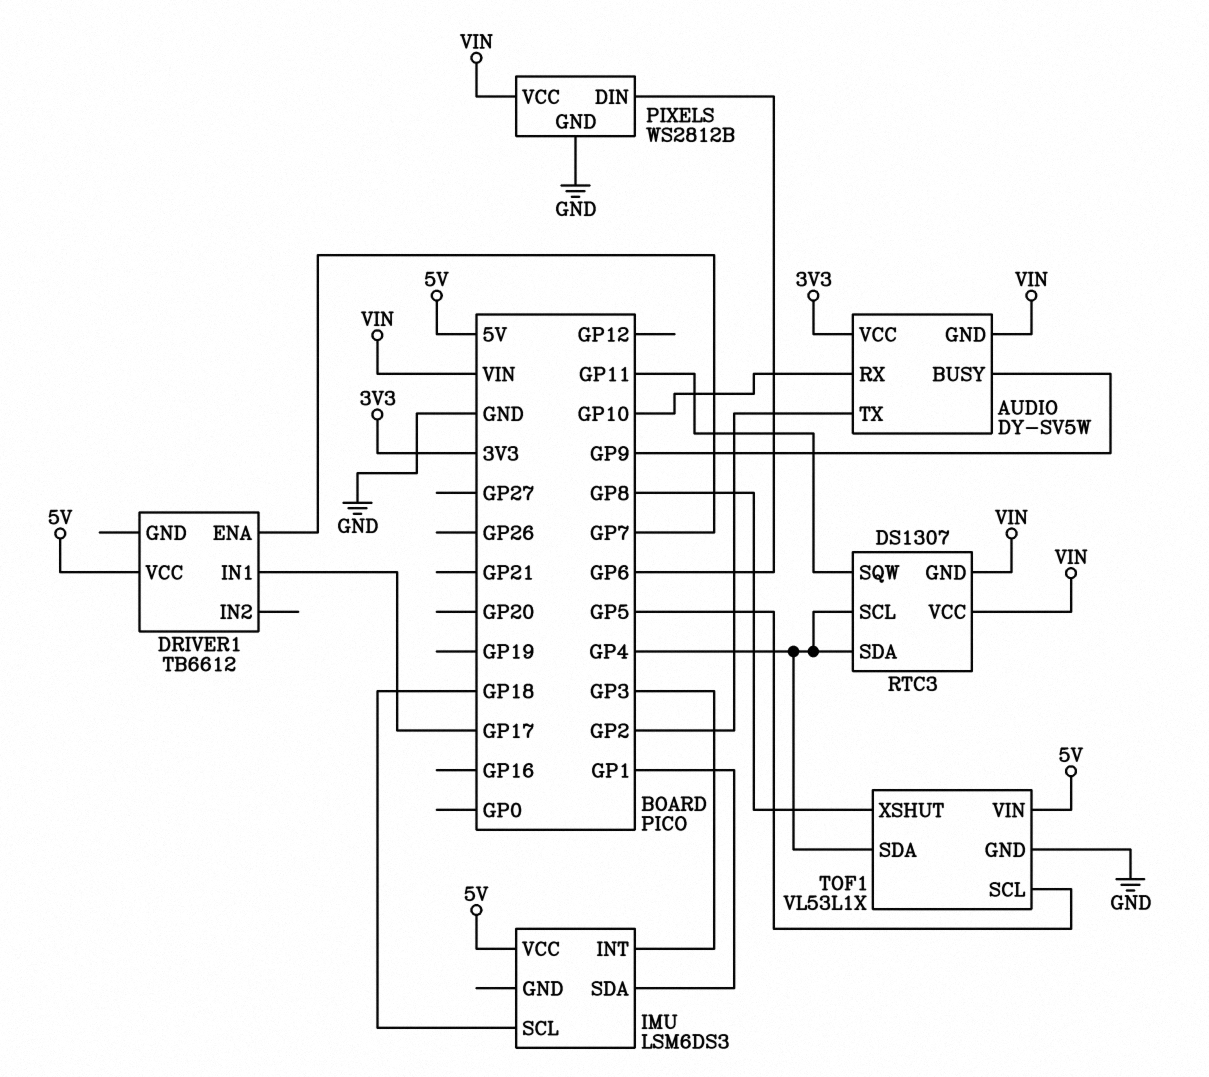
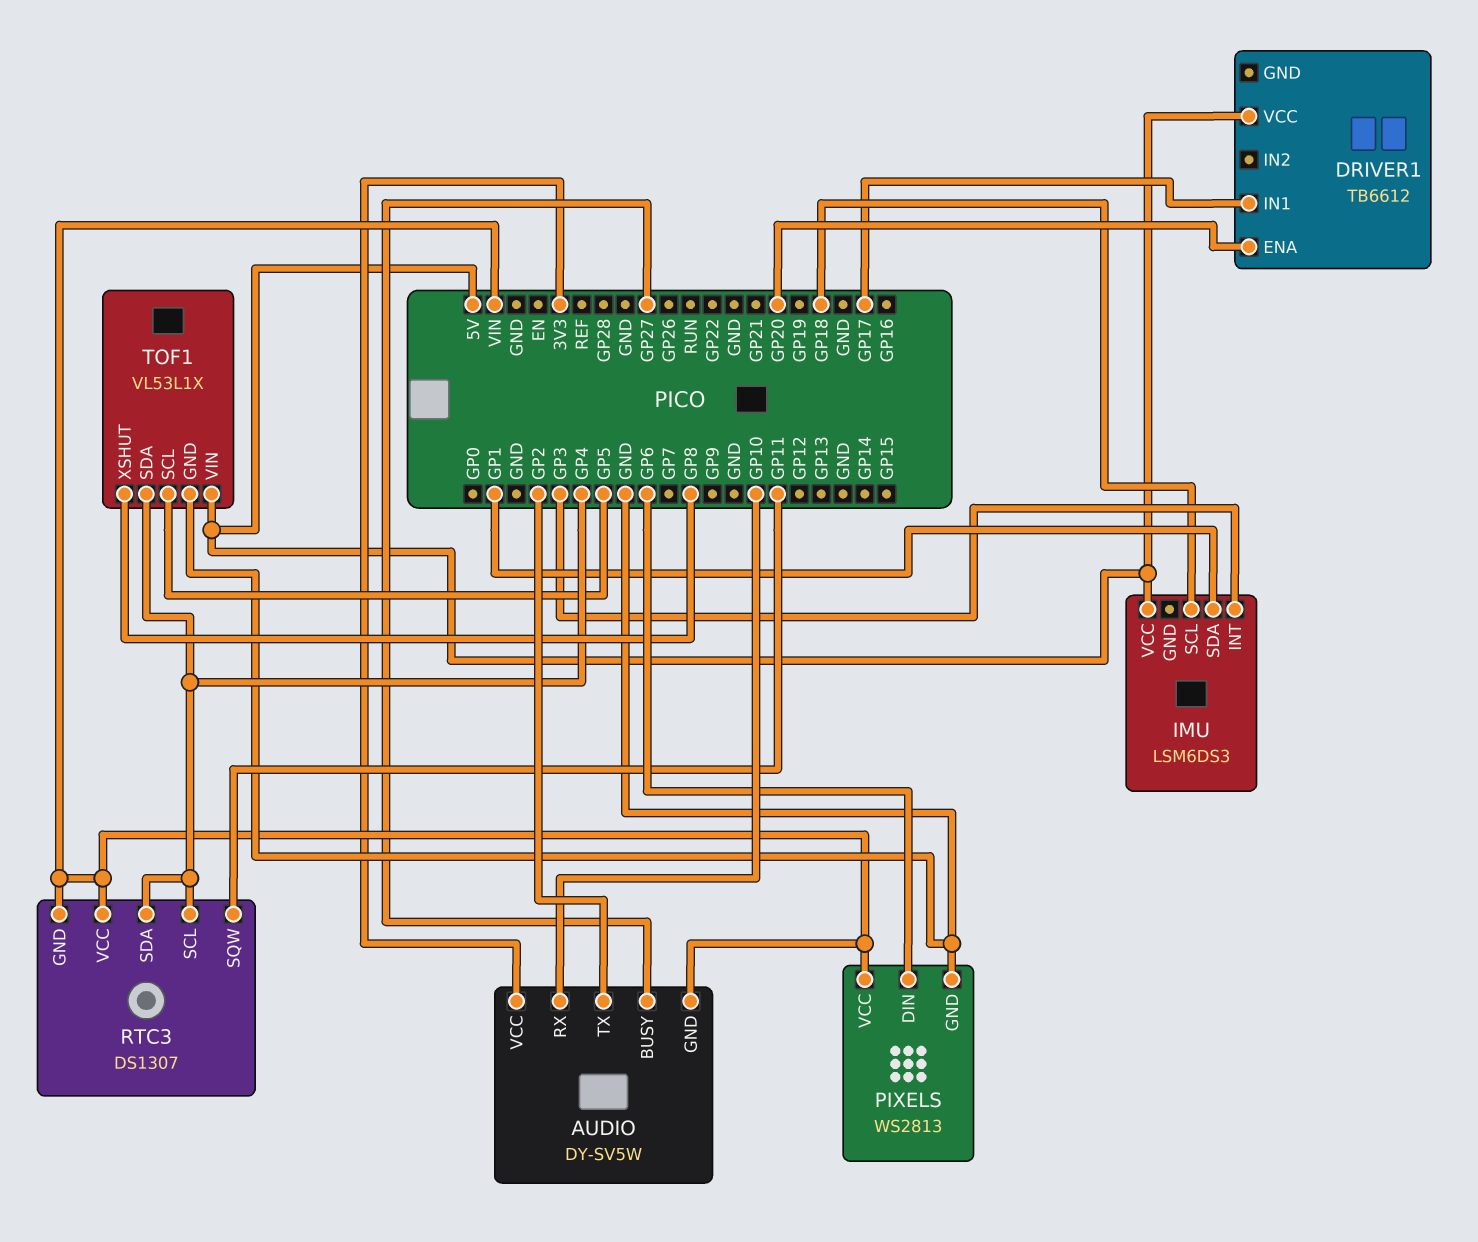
AUDIO pin BUSY: GP9 -> GP27
DRIVER1 pin ENA: GP7 -> GP20
PIXELS: WS2812B -> WS2813

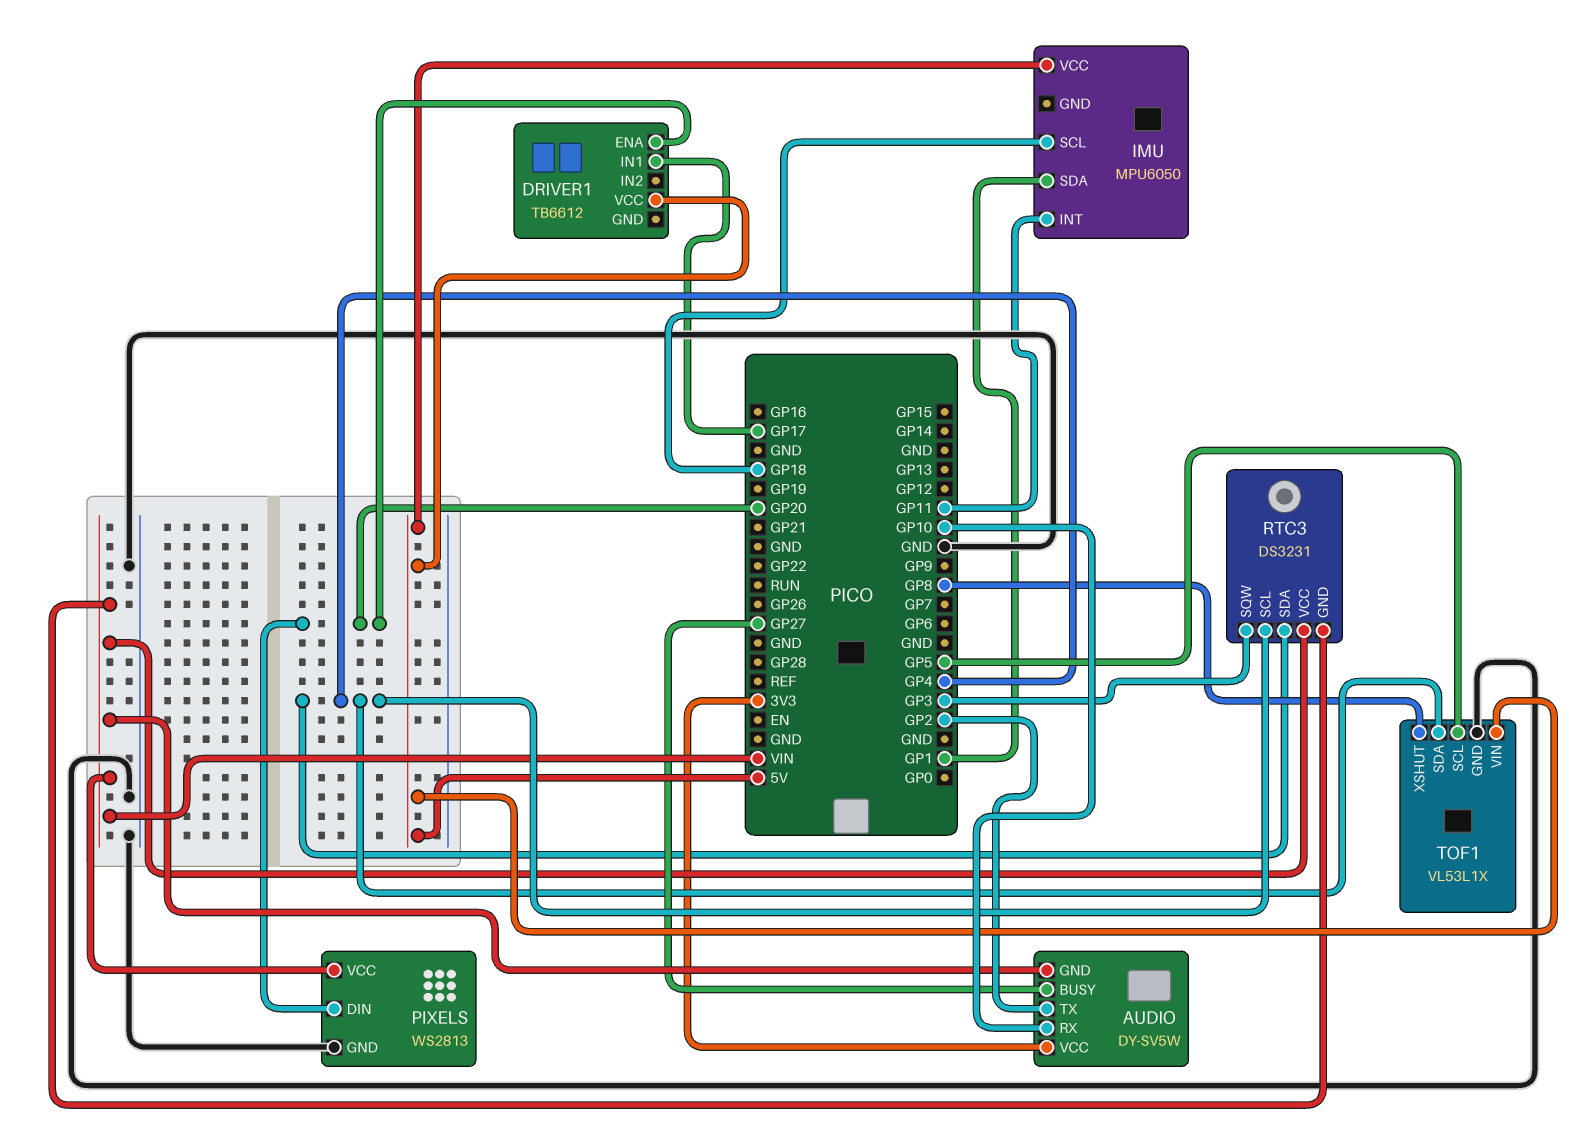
IMU: LSM6DS3 -> MPU6050
IMU pin INT: GP3 -> GP11
PIXELS pin DIN: GP6 -> GP20
RTC3: DS1307 -> DS3231
RTC3 pin SQW: GP11 -> GP3

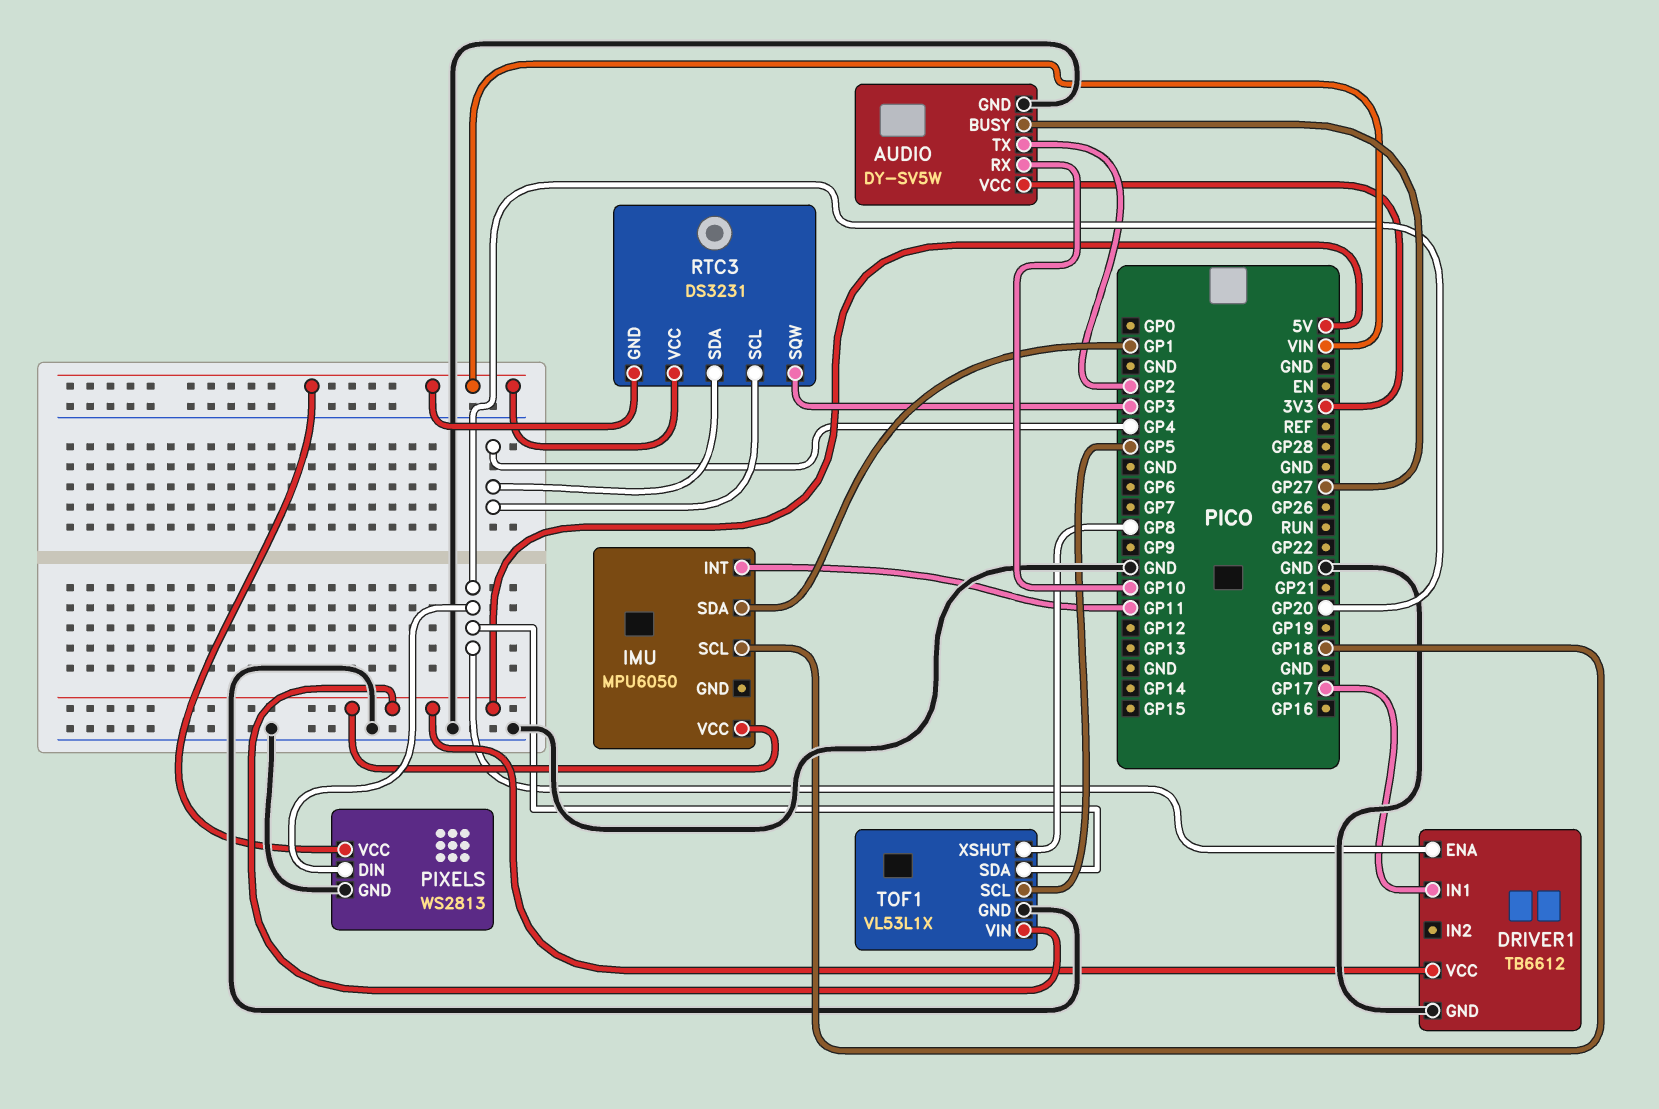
AUDIO pin GND: VIN -> GND
DRIVER1 pin GND: none -> GND
TOF1 pin SDA: GP4 -> GP20

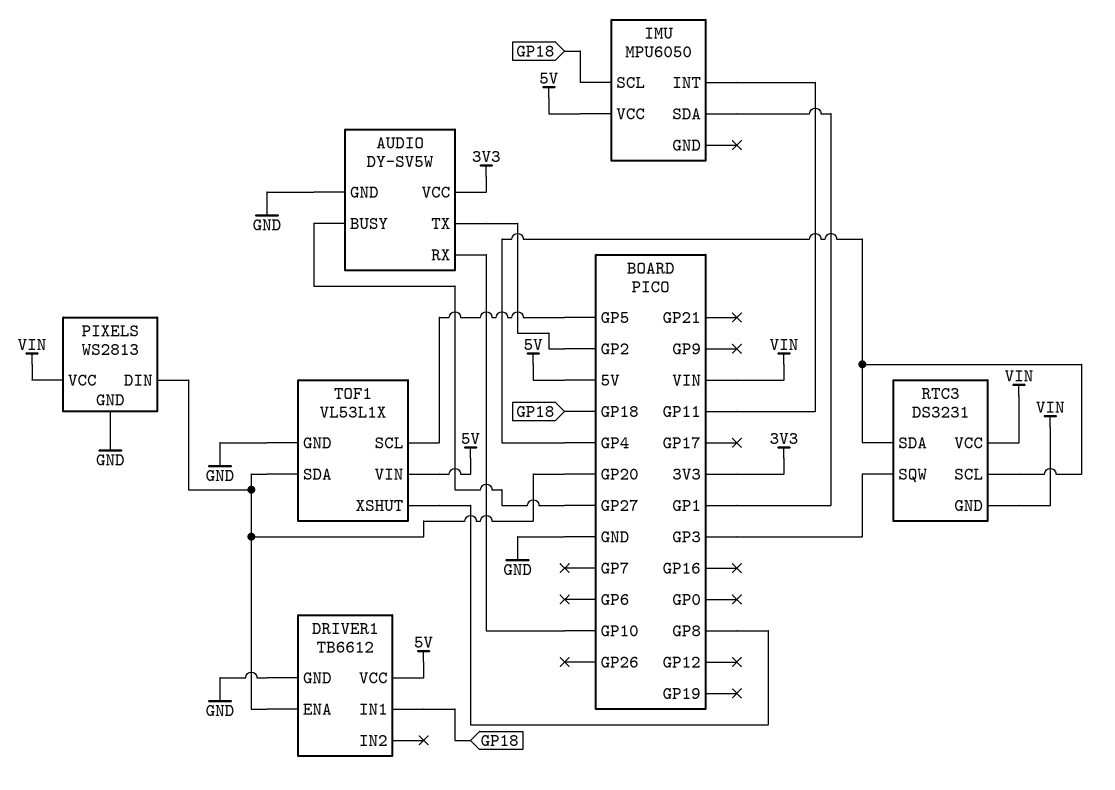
DRIVER1 pin IN1: GP17 -> GP18

